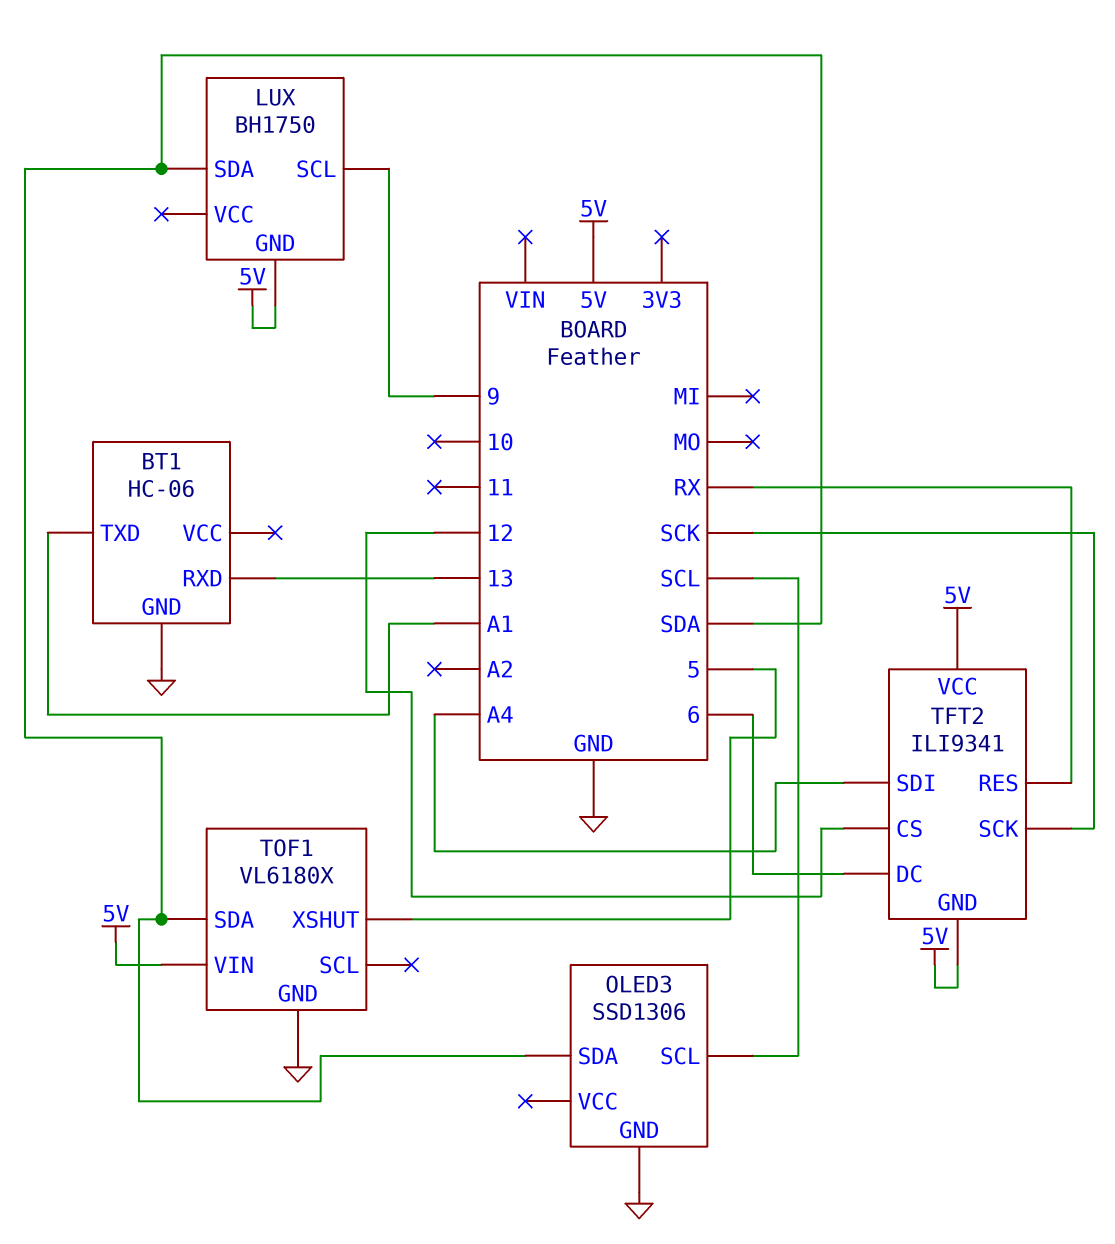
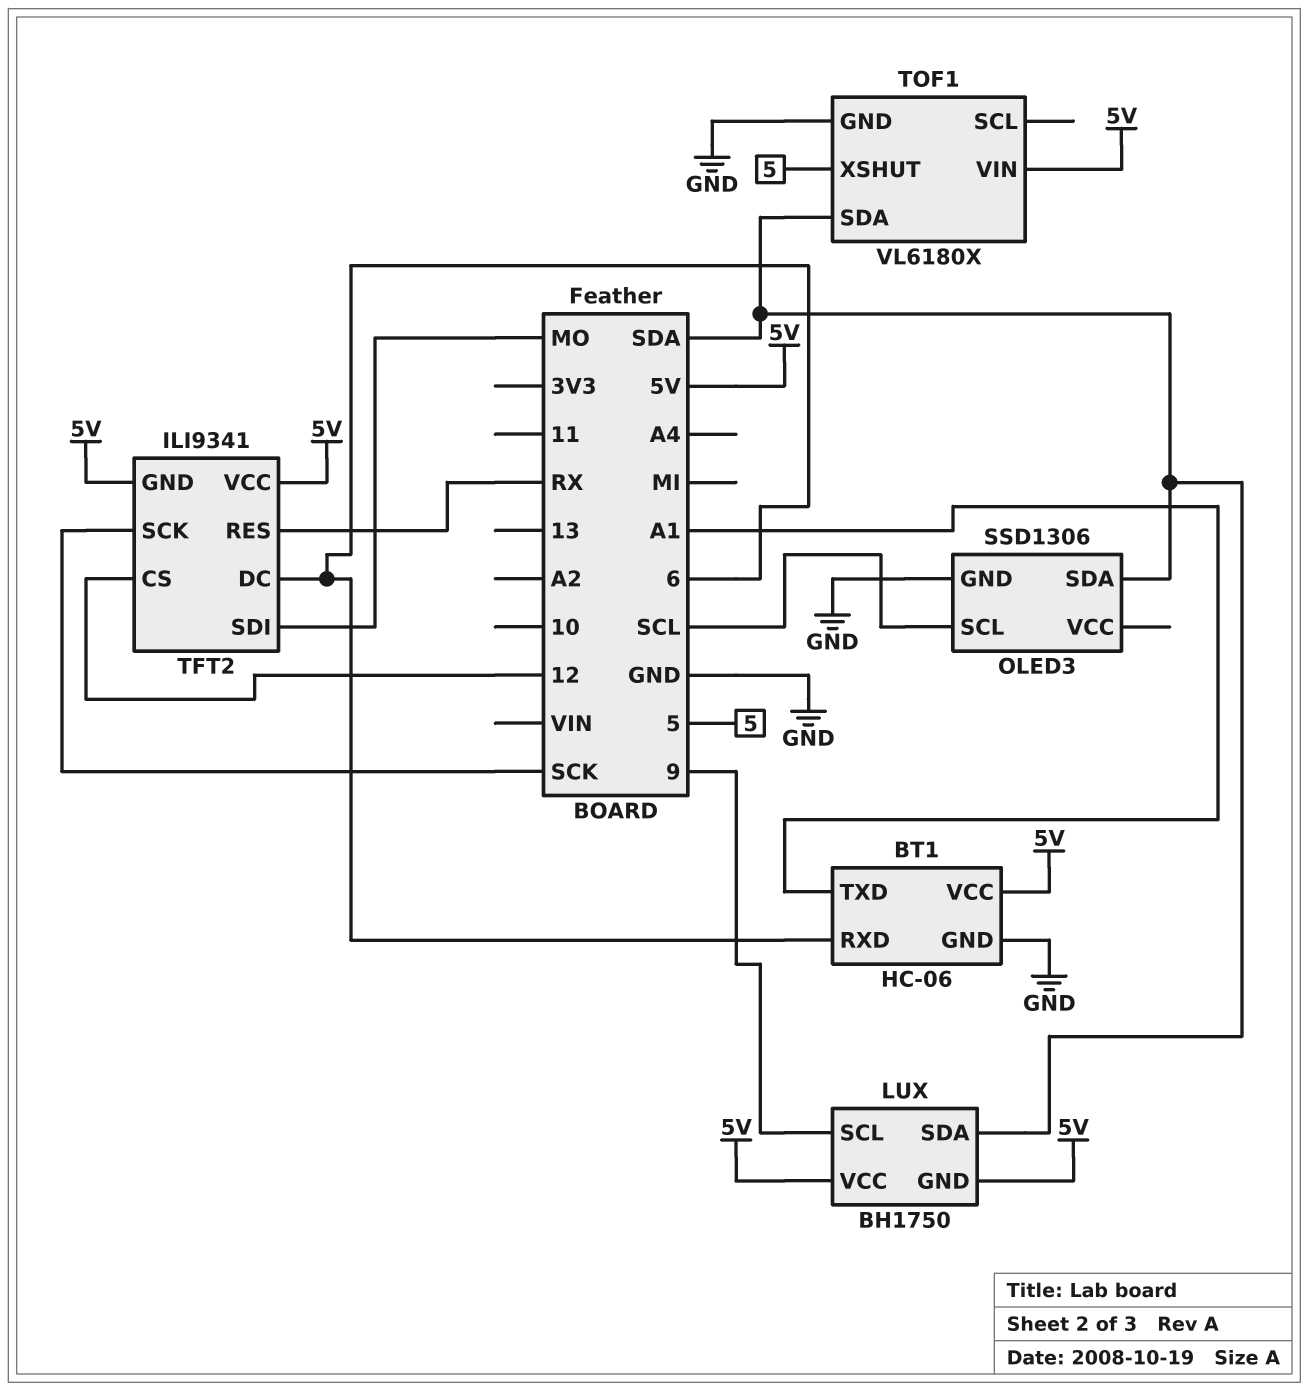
BT1 pin RXD: 13 -> 6
BT1 pin VCC: none -> 5V
LUX pin VCC: none -> 5V
TFT2 pin SDI: A4 -> MO

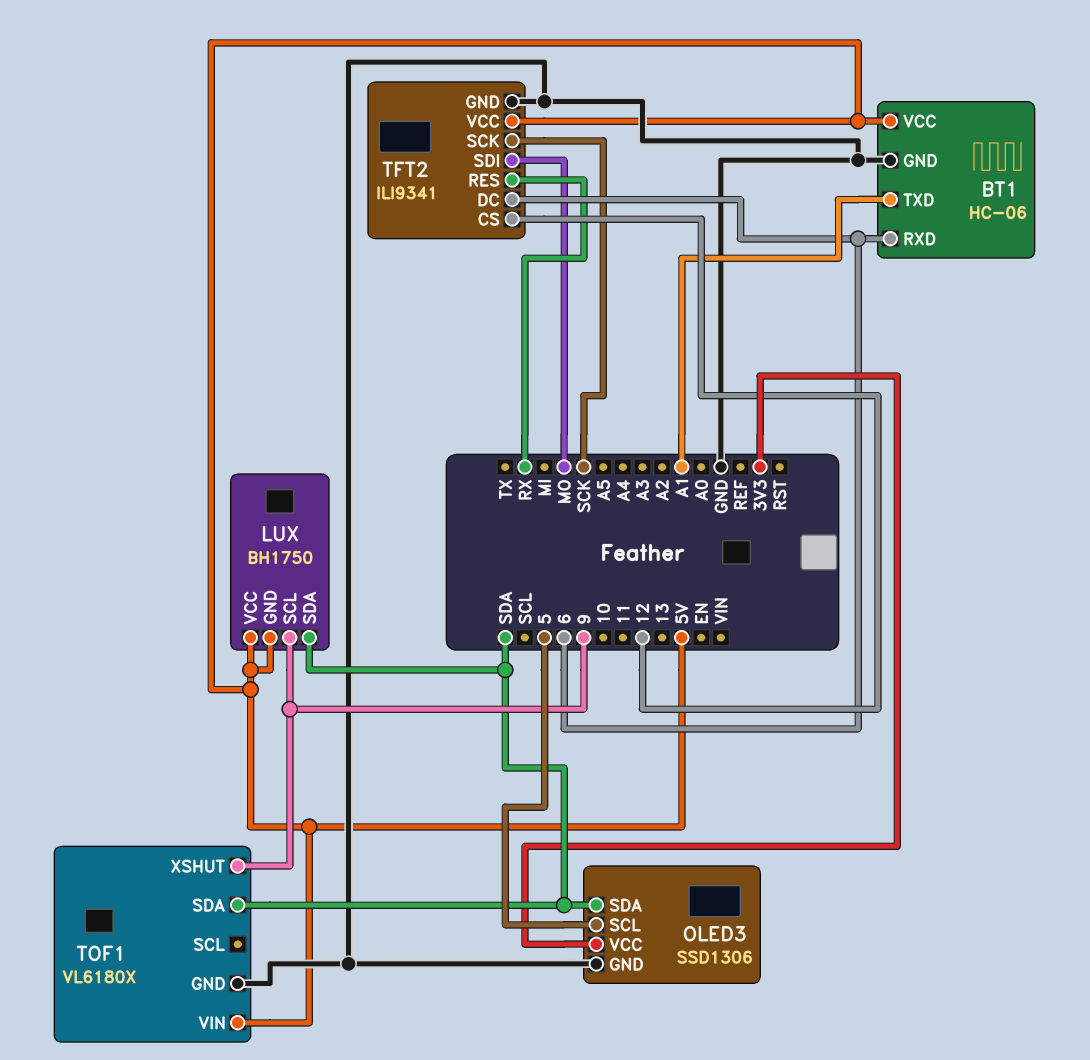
OLED3 pin SCL: SCL -> 5
OLED3 pin VCC: none -> 3V3
TFT2 pin GND: 5V -> GND
TOF1 pin XSHUT: 5 -> 9

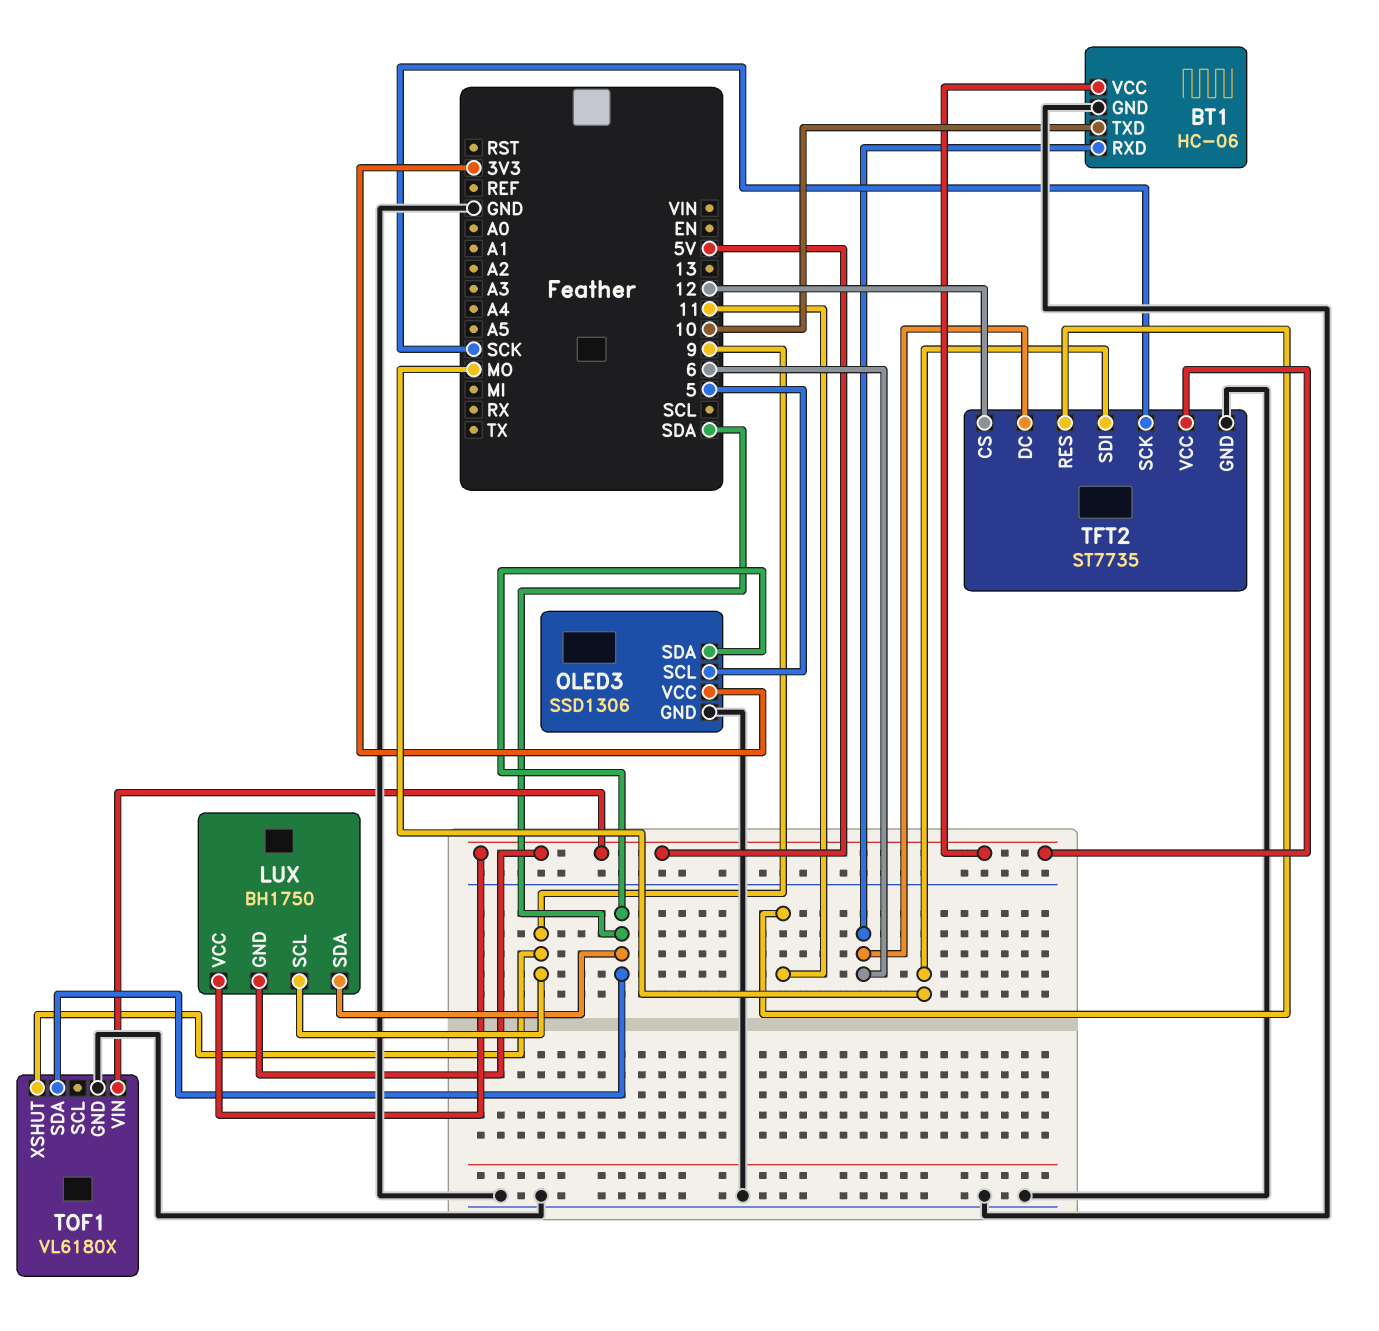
BT1 pin TXD: A1 -> 10
TFT2: ILI9341 -> ST7735
TFT2 pin RES: RX -> 11

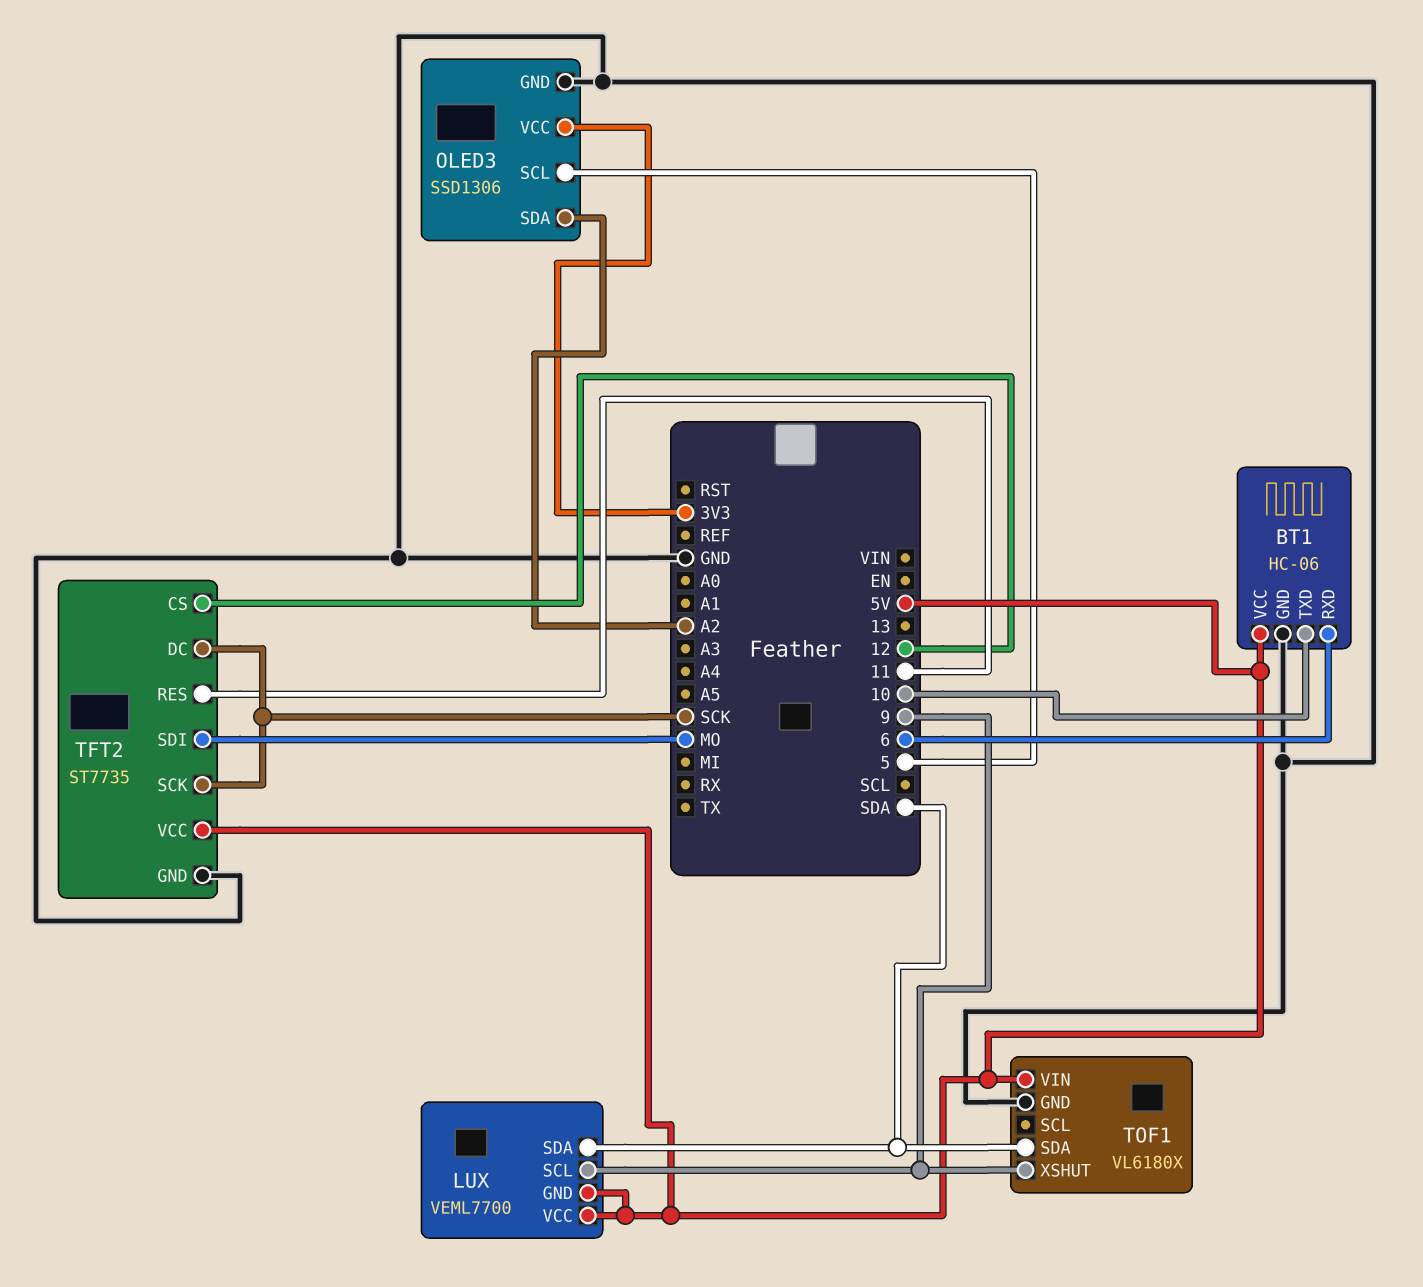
LUX: BH1750 -> VEML7700
OLED3 pin SDA: SDA -> A2
TFT2 pin DC: 6 -> SCK

